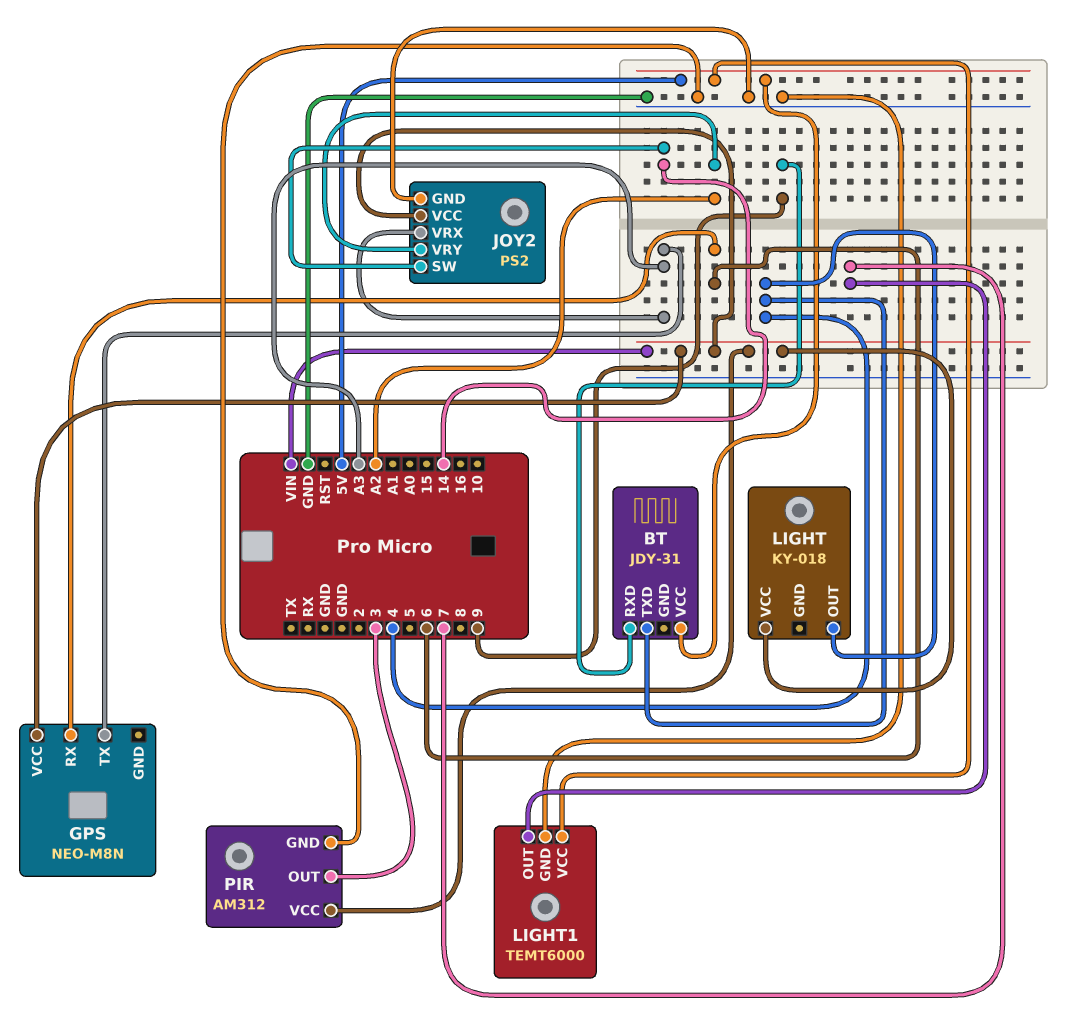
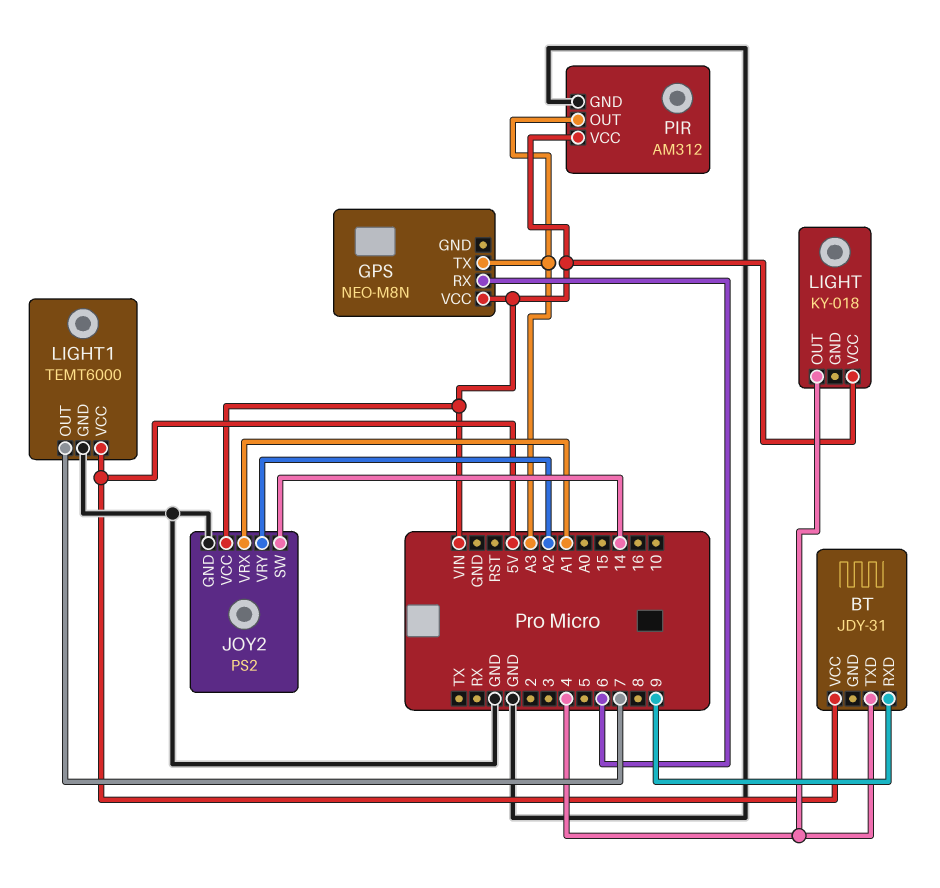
JOY2 pin VRX: A3 -> A1
PIR pin OUT: 3 -> A3

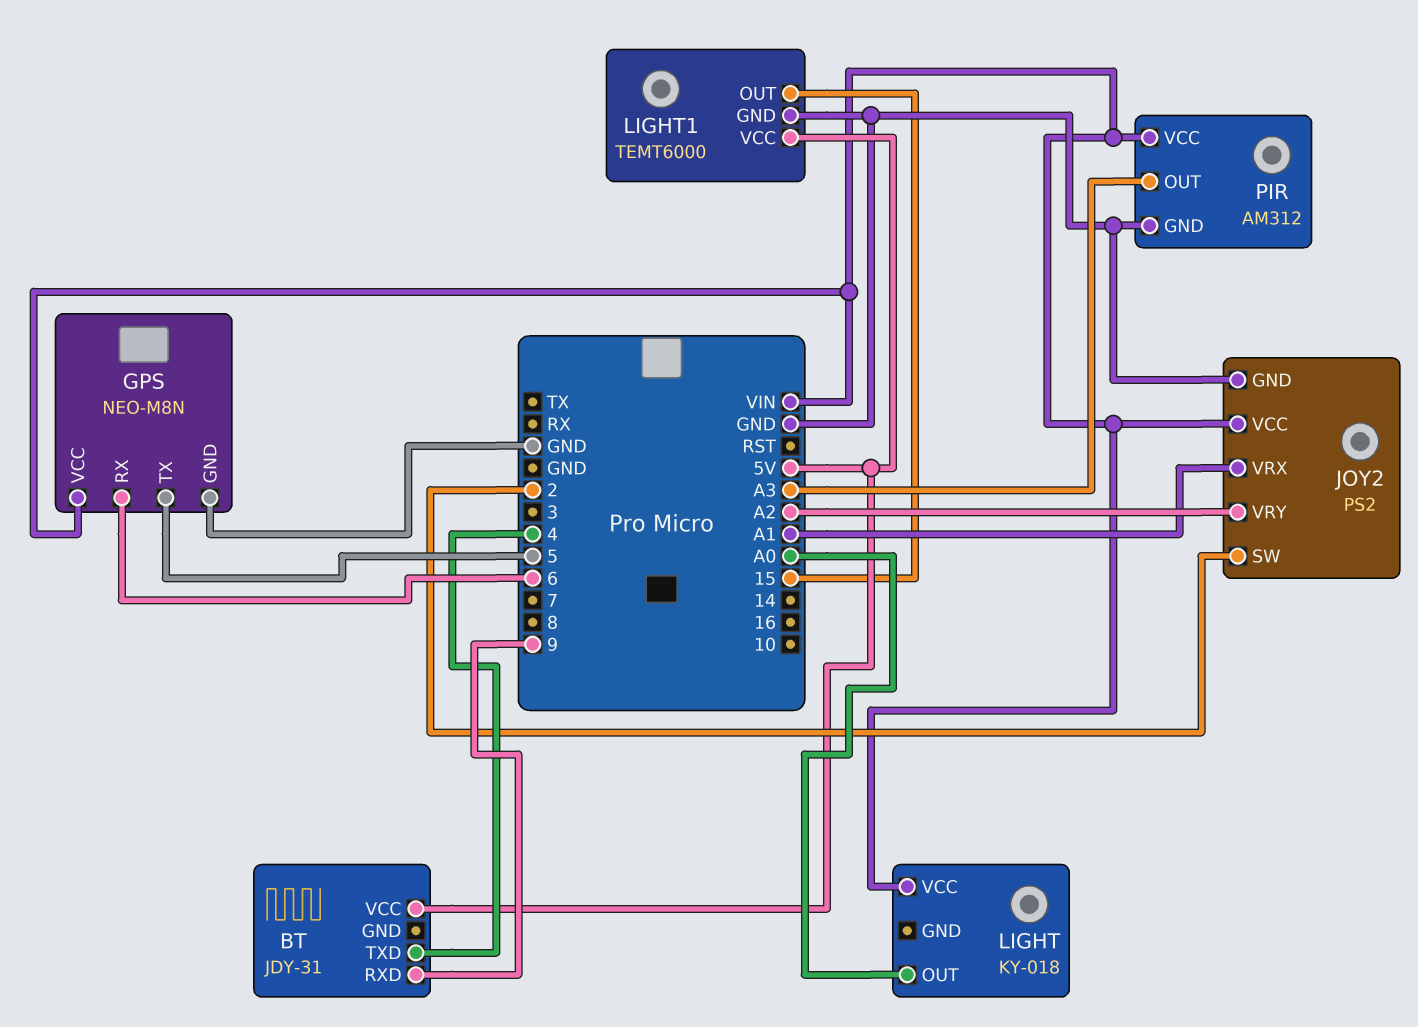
GPS pin GND: none -> GND
GPS pin TX: A3 -> 5
JOY2 pin SW: 14 -> 2
LIGHT pin OUT: 4 -> A0
LIGHT1 pin OUT: 7 -> 15

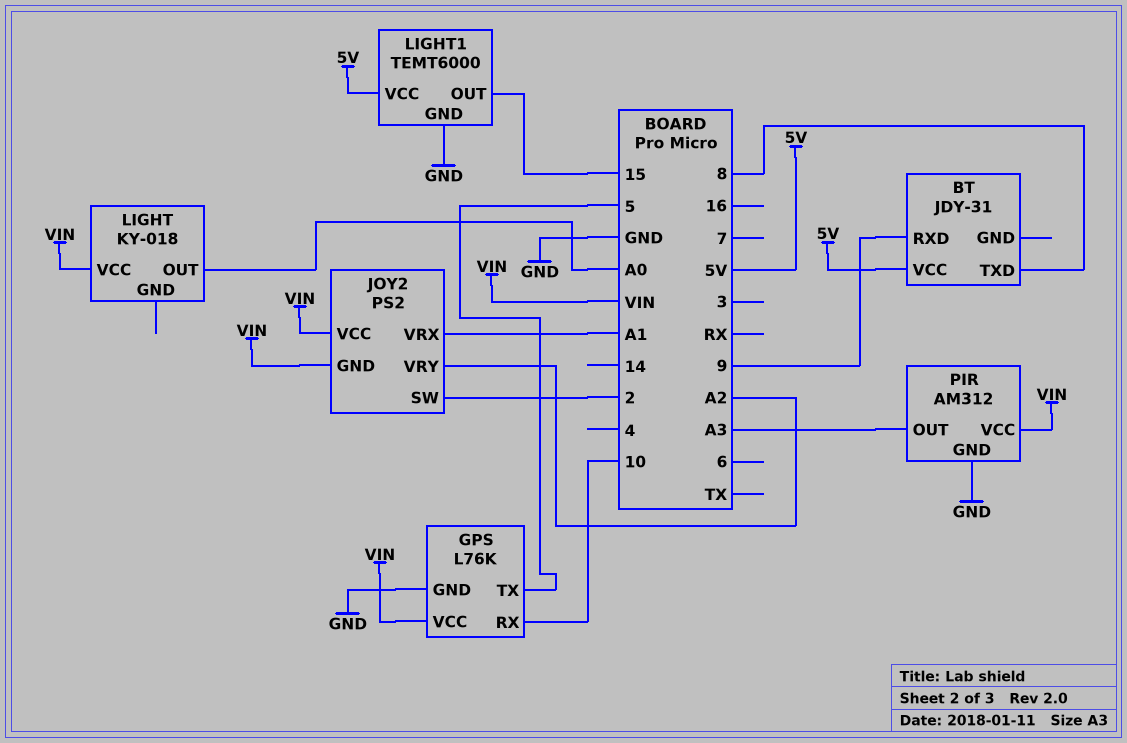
BT pin TXD: 4 -> 8
GPS: NEO-M8N -> L76K
GPS pin RX: 6 -> 10
JOY2 pin GND: GND -> VIN

